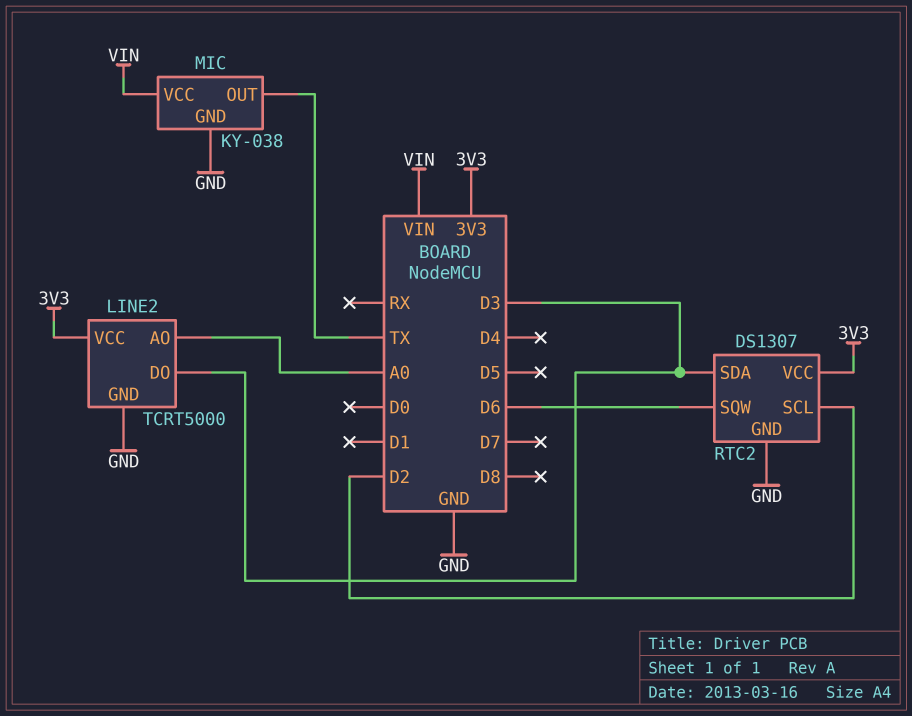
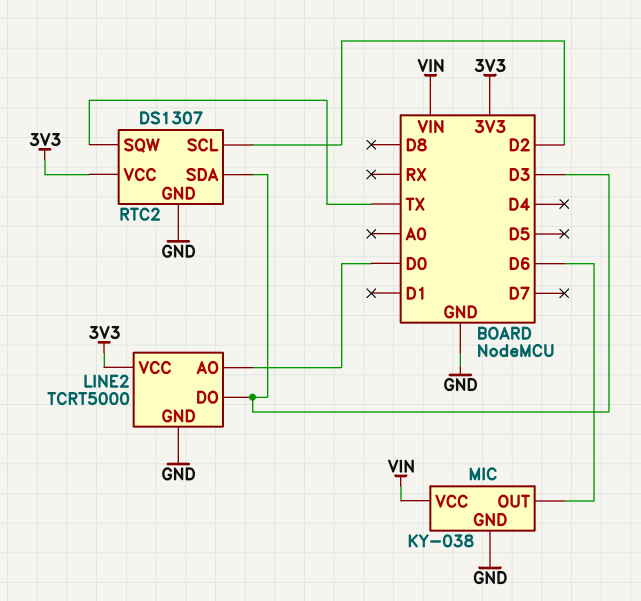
LINE2 pin AO: A0 -> D0
MIC pin OUT: TX -> D6
RTC2 pin SQW: D6 -> TX

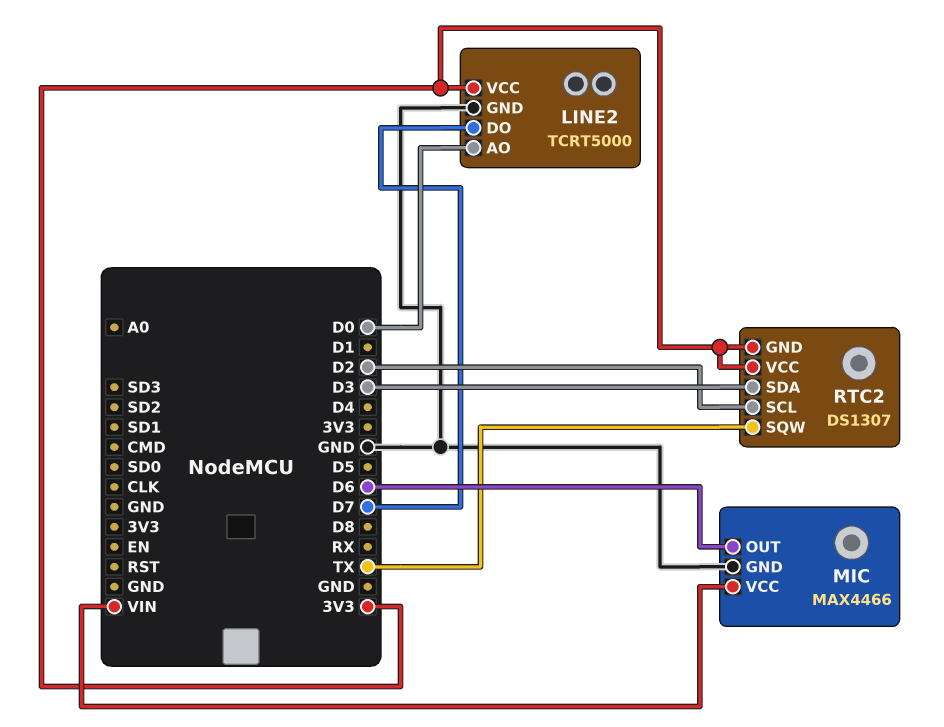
LINE2 pin DO: D3 -> D7
MIC: KY-038 -> MAX4466
RTC2 pin GND: GND -> 3V3

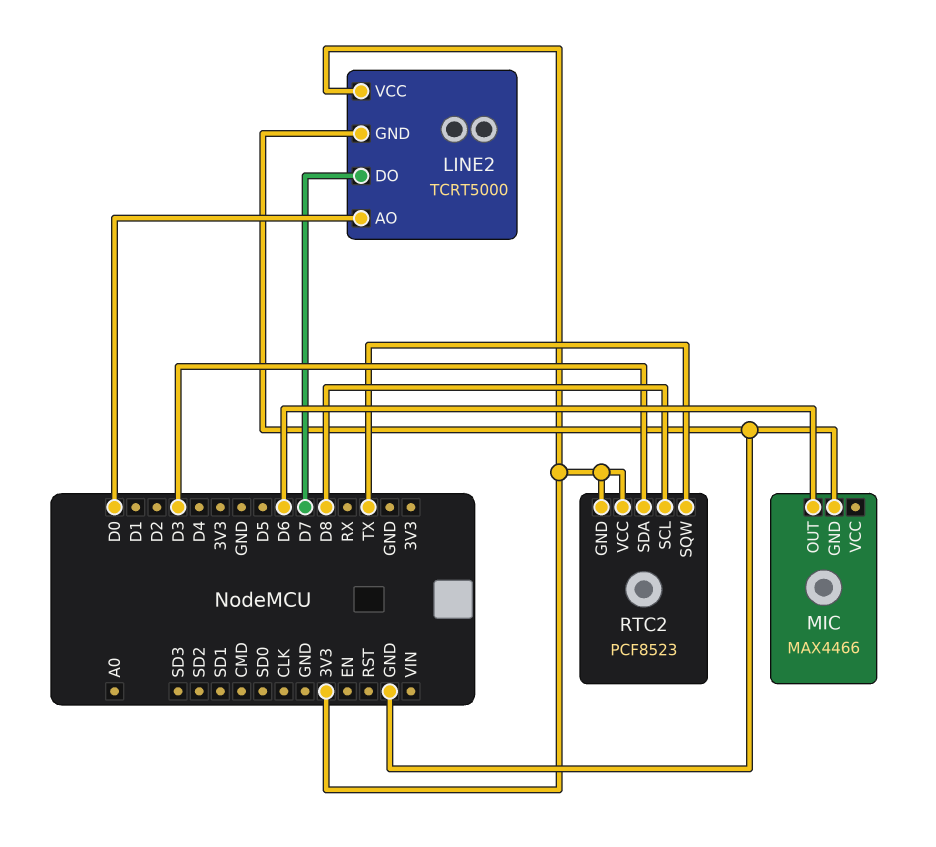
MIC pin VCC: VIN -> none
RTC2: DS1307 -> PCF8523
RTC2 pin SCL: D2 -> D8

